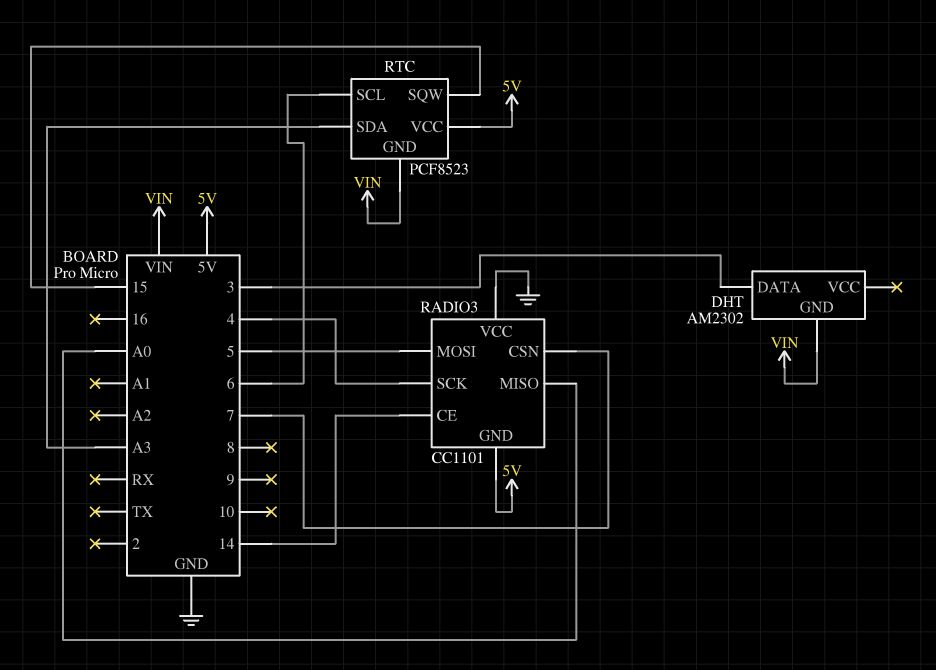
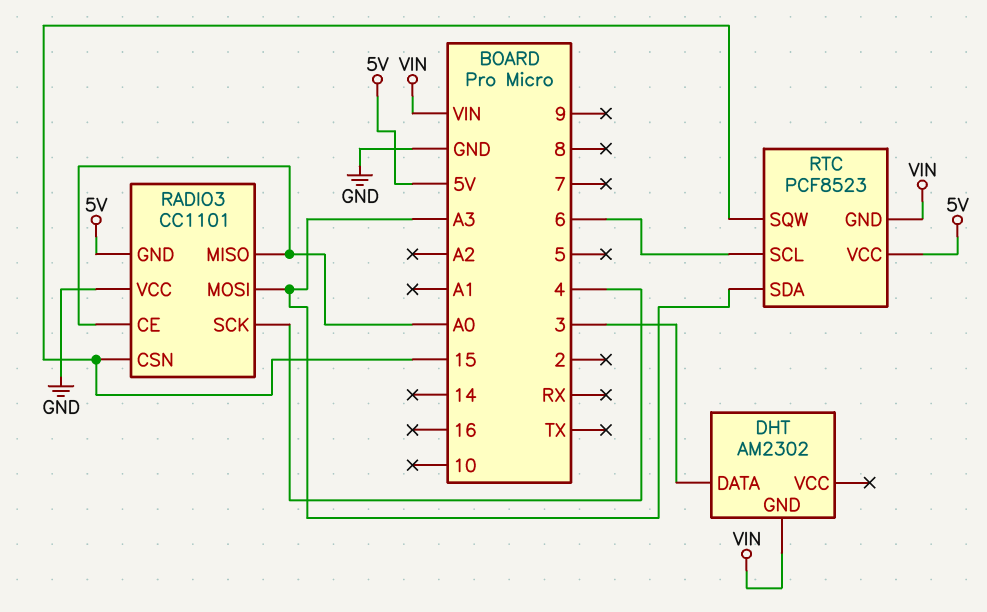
RADIO3 pin CE: 14 -> A0
RADIO3 pin CSN: 7 -> 15
RADIO3 pin MOSI: 5 -> A3

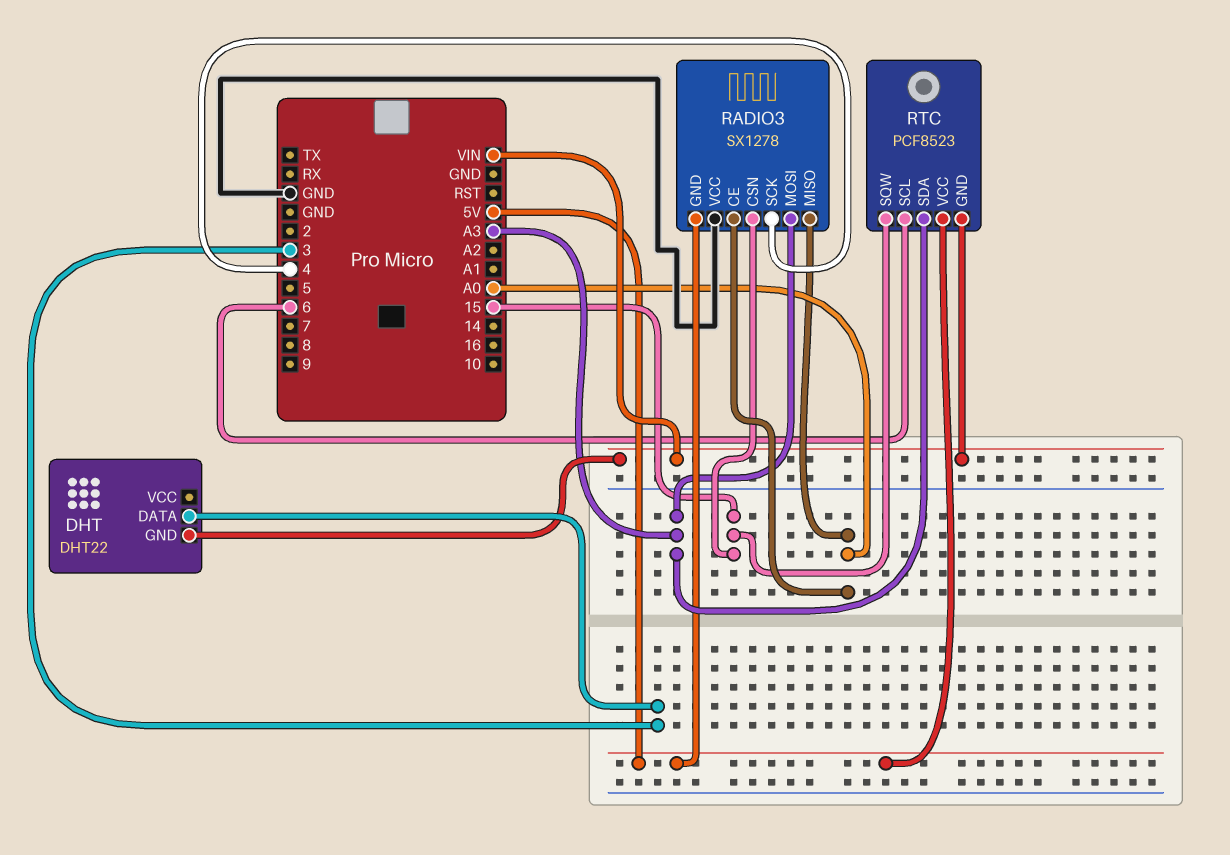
DHT: AM2302 -> DHT22
RADIO3: CC1101 -> SX1278

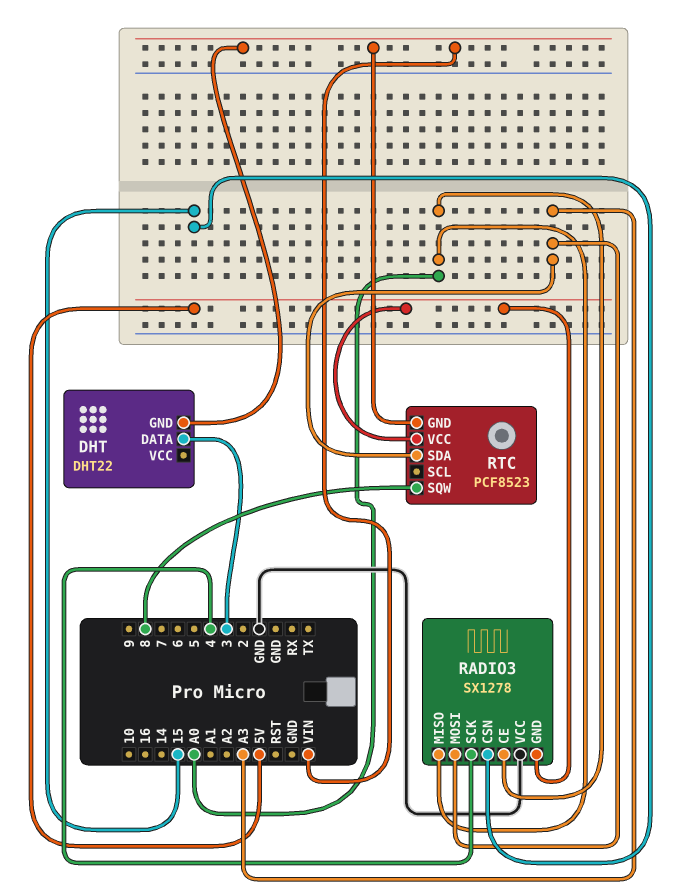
RTC pin SCL: 6 -> none
RTC pin SQW: 15 -> 8

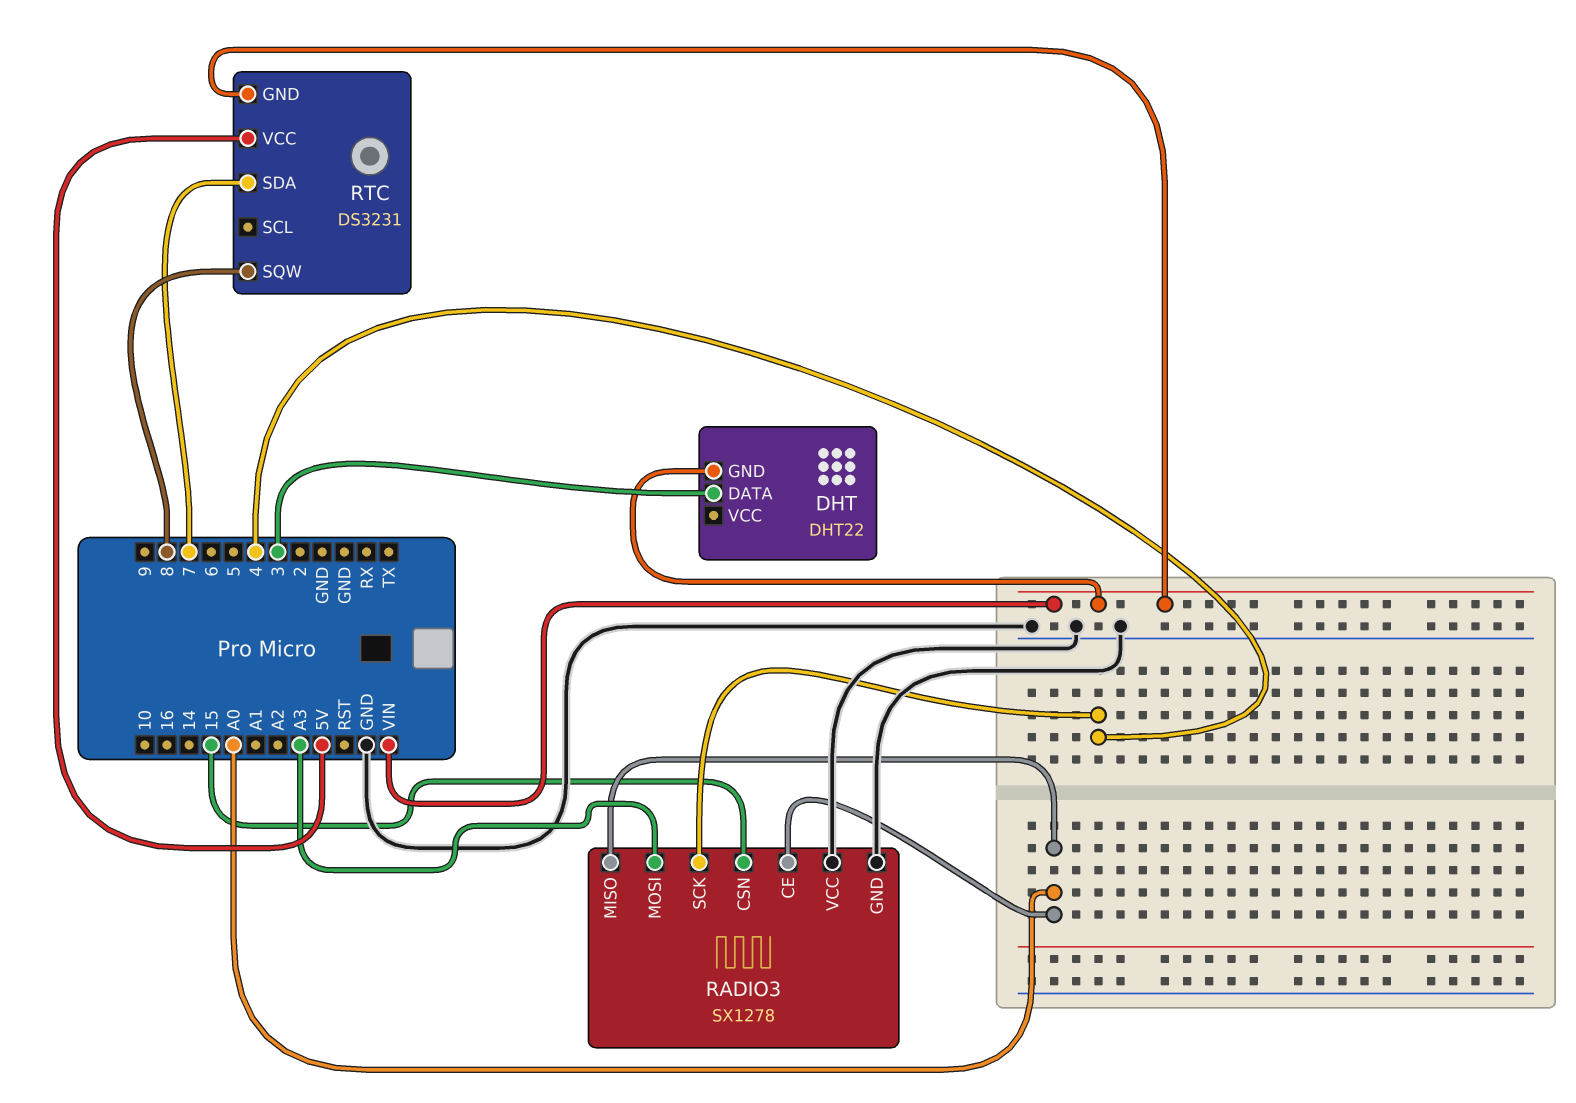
RADIO3 pin GND: 5V -> GND
RTC: PCF8523 -> DS3231
RTC pin SDA: A3 -> 7

